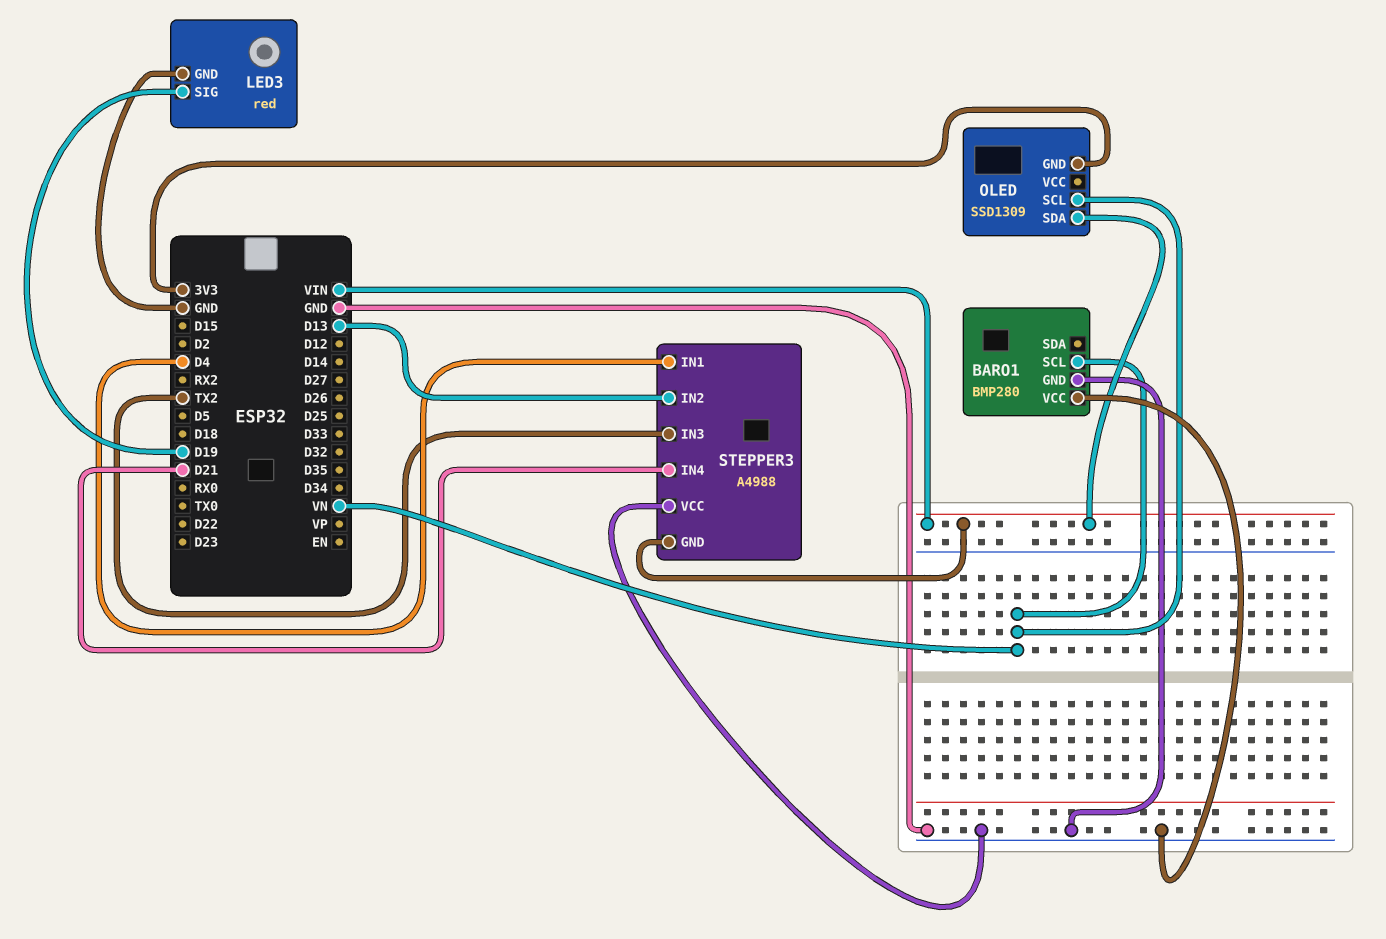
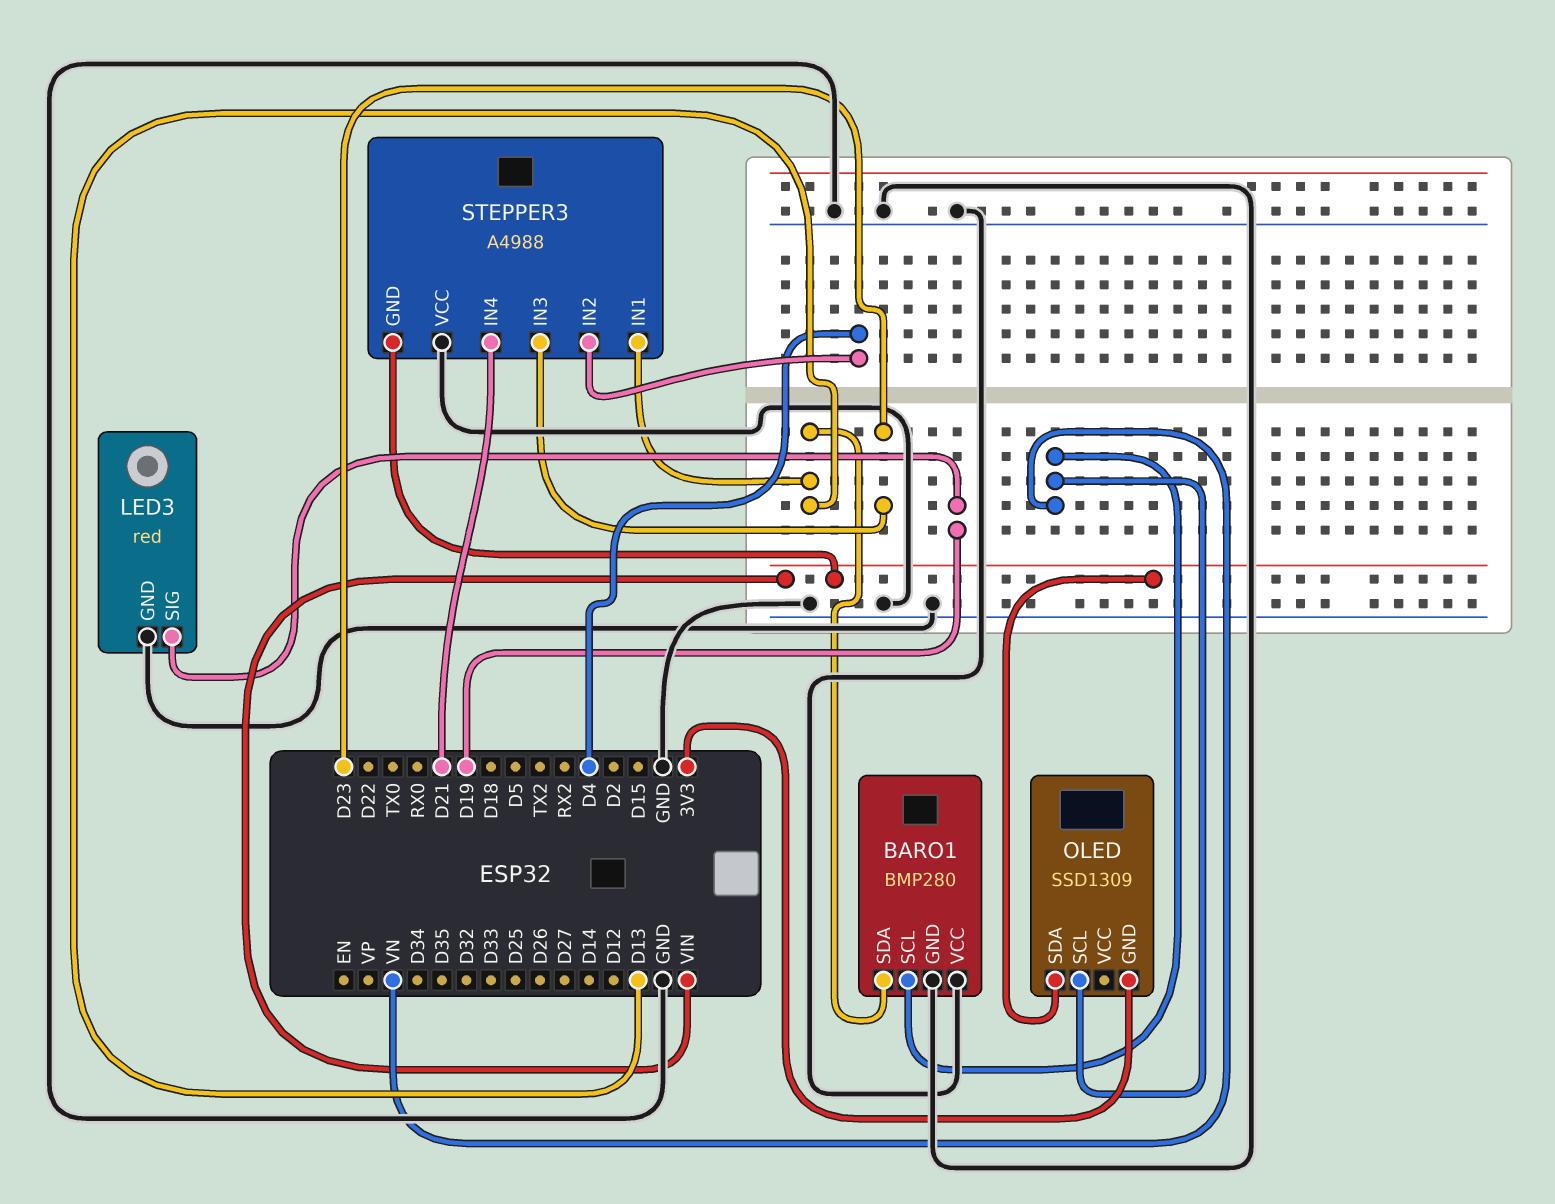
BARO1 pin SDA: none -> D13
STEPPER3 pin IN1: D4 -> D13
STEPPER3 pin IN2: D13 -> D4
STEPPER3 pin IN3: TX2 -> D23

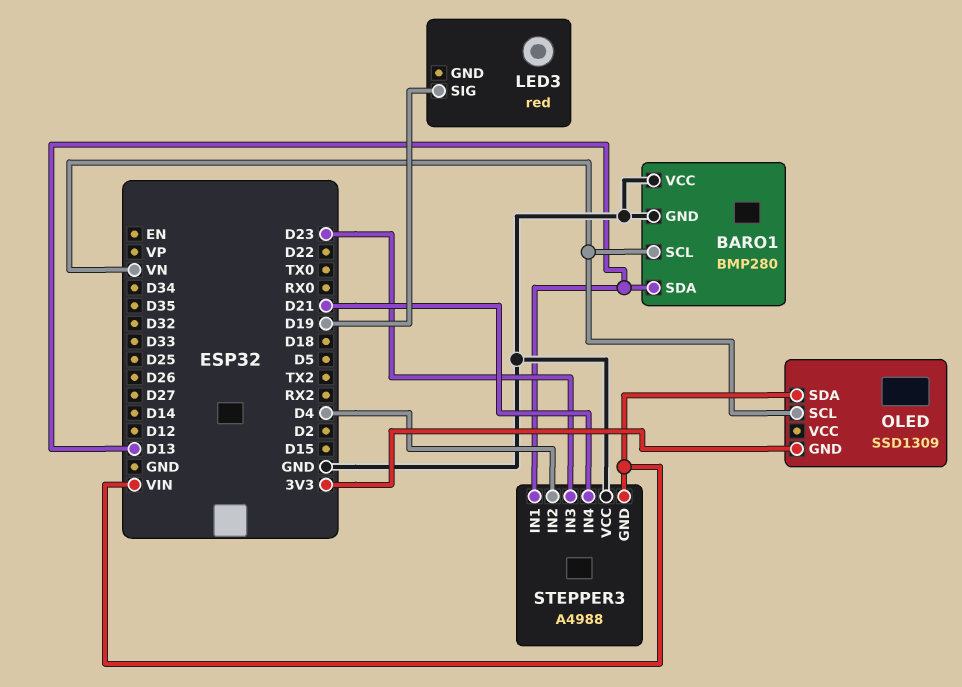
LED3 pin GND: GND -> none

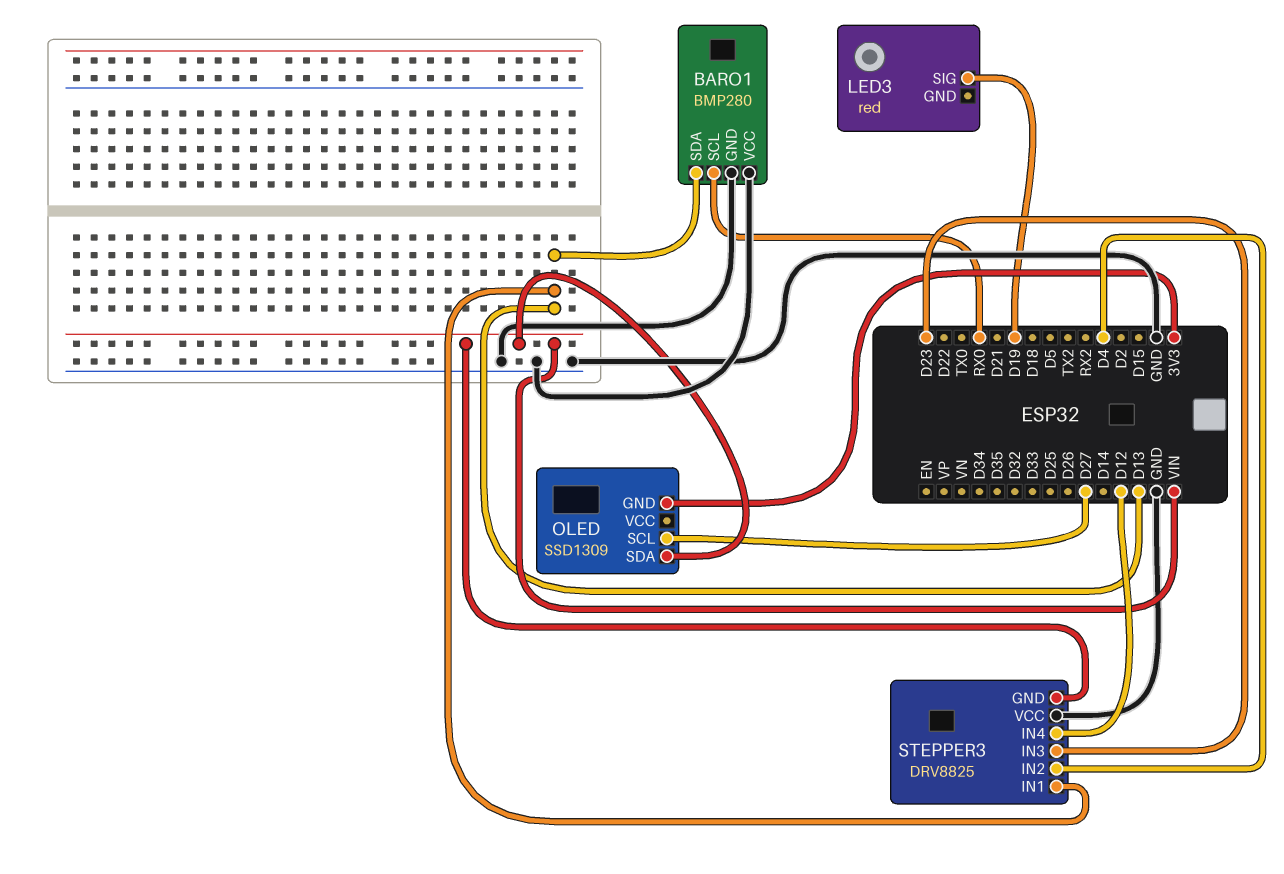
BARO1 pin SCL: VN -> RX0
OLED pin SCL: VN -> D27
STEPPER3: A4988 -> DRV8825
STEPPER3 pin IN4: D21 -> D12

